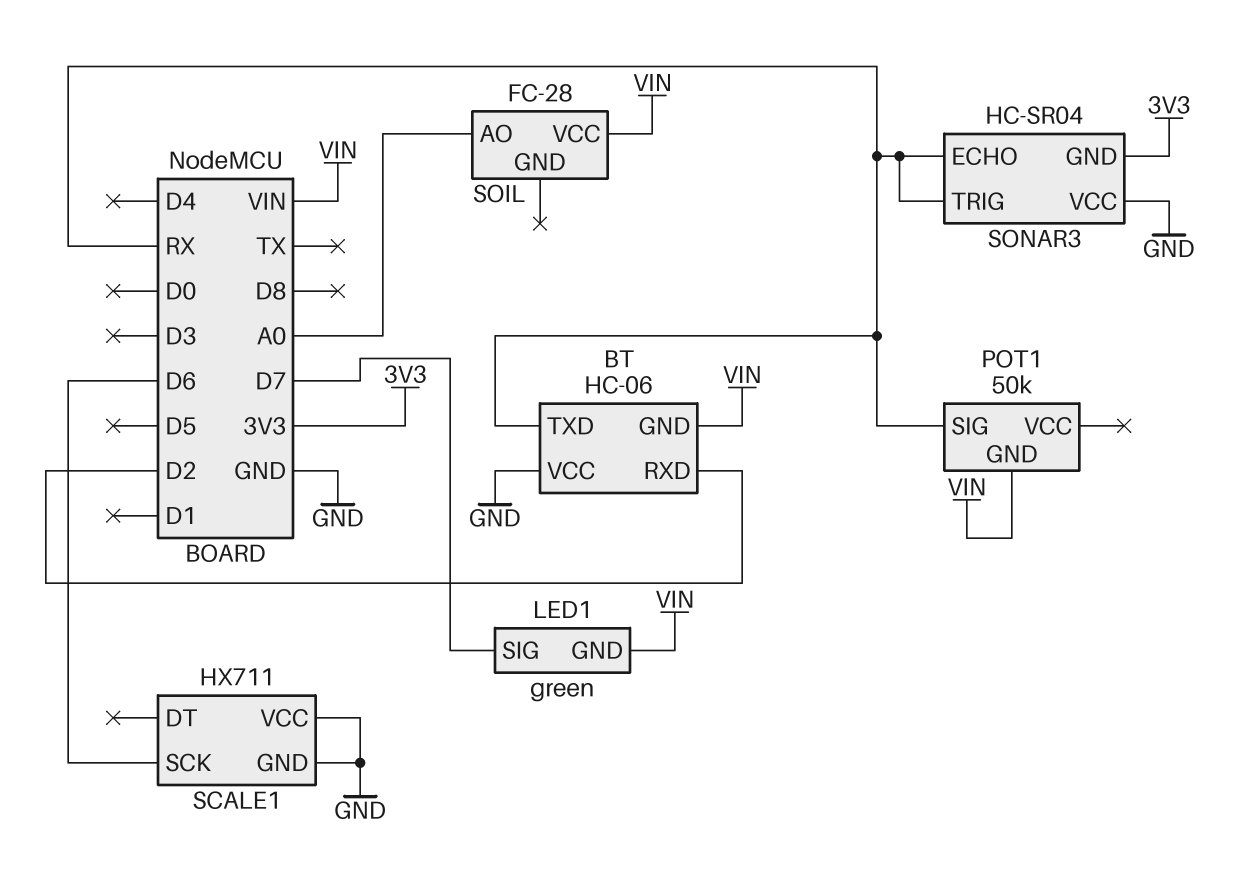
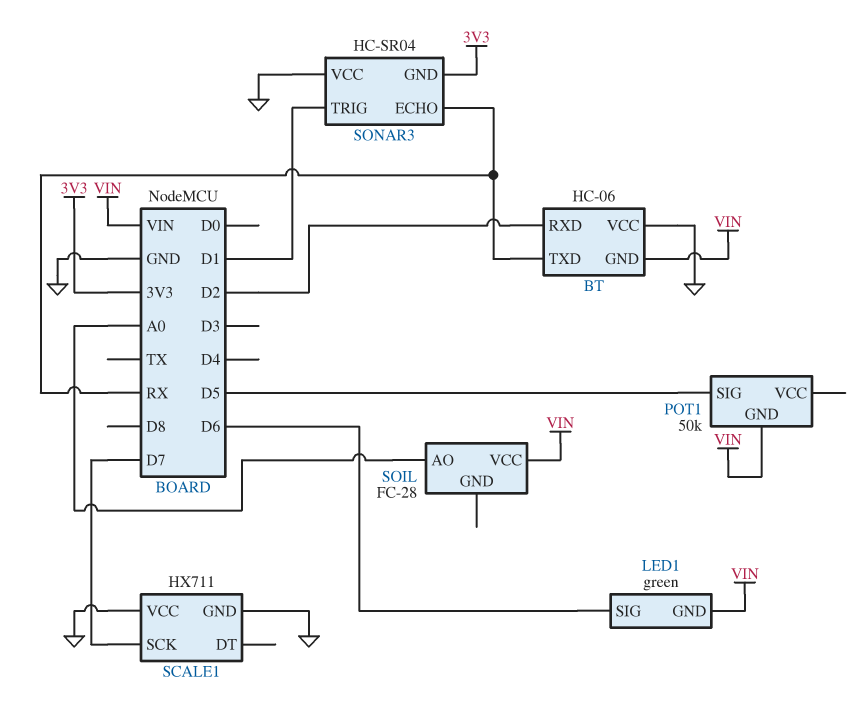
LED1 pin SIG: D7 -> D6
POT1 pin SIG: RX -> D5
SCALE1 pin SCK: D6 -> D7
SONAR3 pin TRIG: RX -> D1

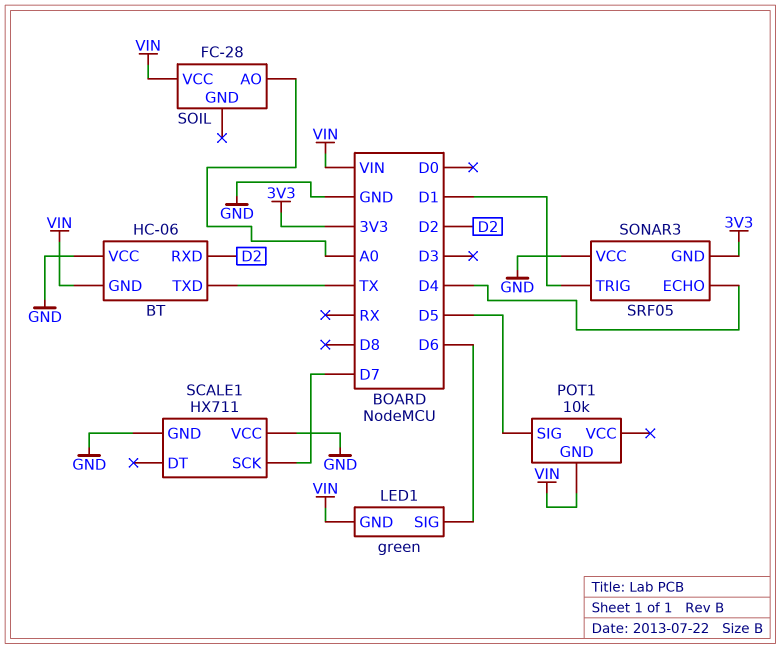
BT pin TXD: RX -> TX
POT1: 50k -> 10k
SONAR3: HC-SR04 -> SRF05
SONAR3 pin ECHO: RX -> D4

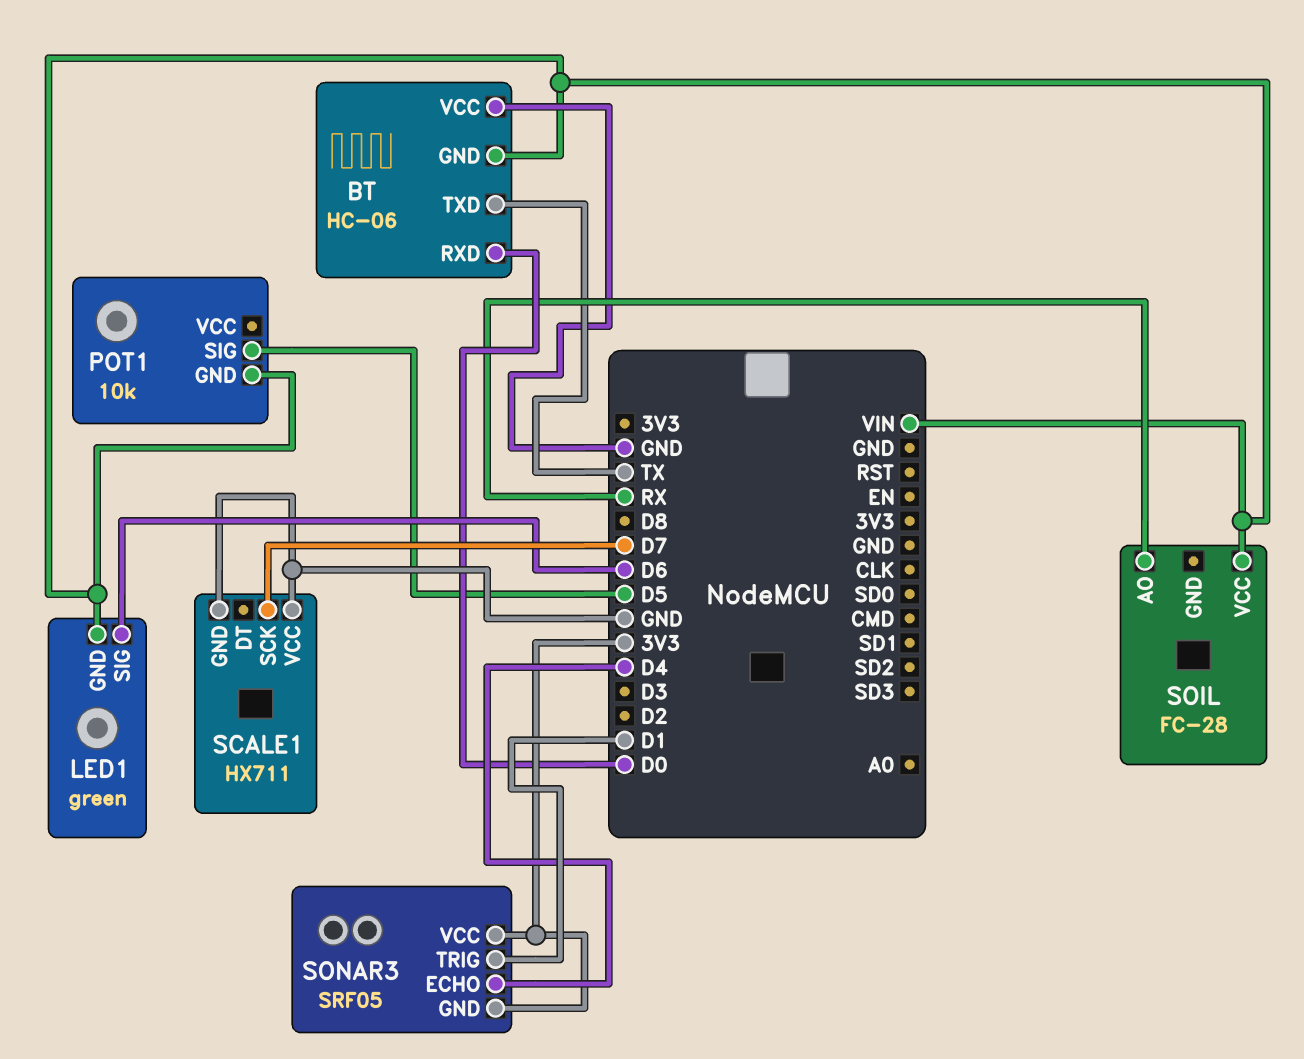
BT pin RXD: D2 -> D0
SOIL pin AO: A0 -> RX
SONAR3 pin VCC: GND -> 3V3

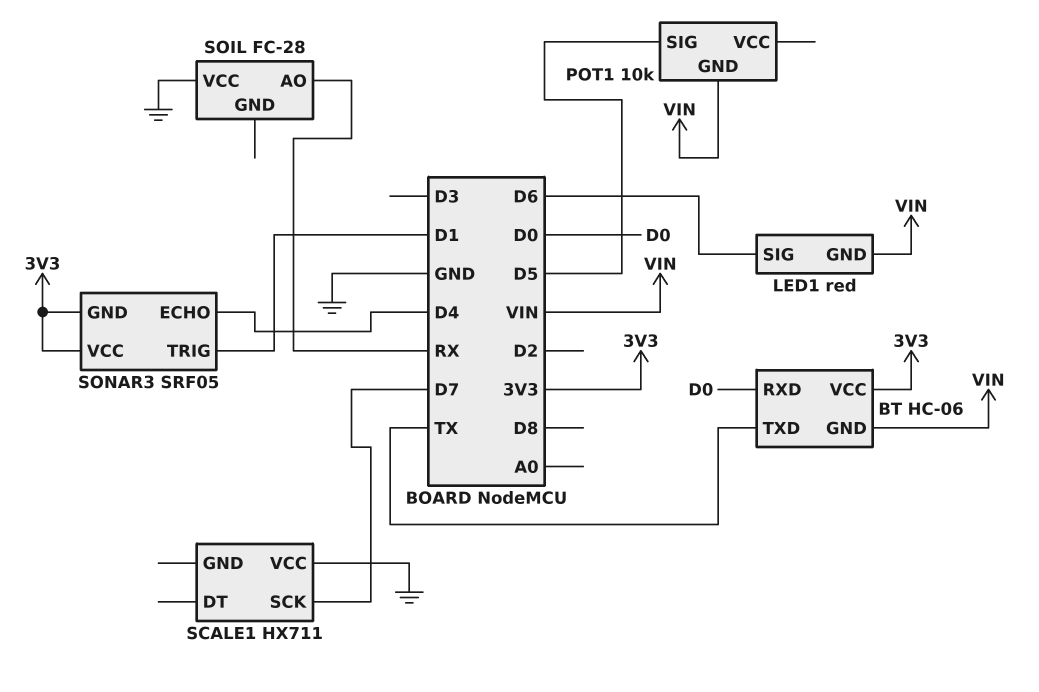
BT pin VCC: GND -> 3V3
LED1: green -> red
SCALE1 pin GND: GND -> none
SOIL pin VCC: VIN -> GND

